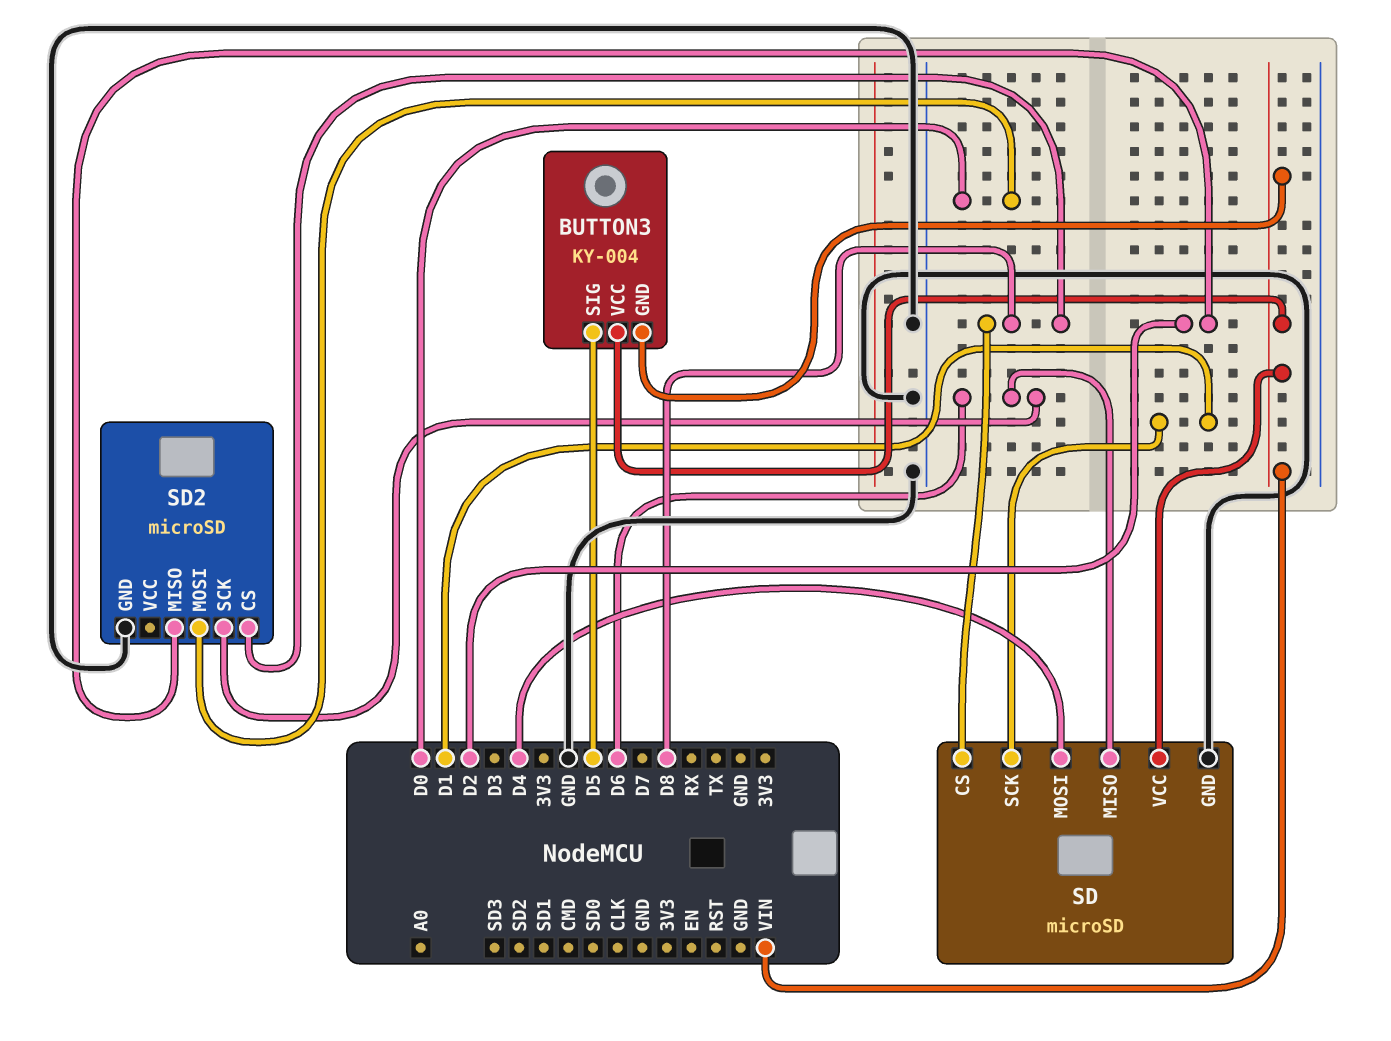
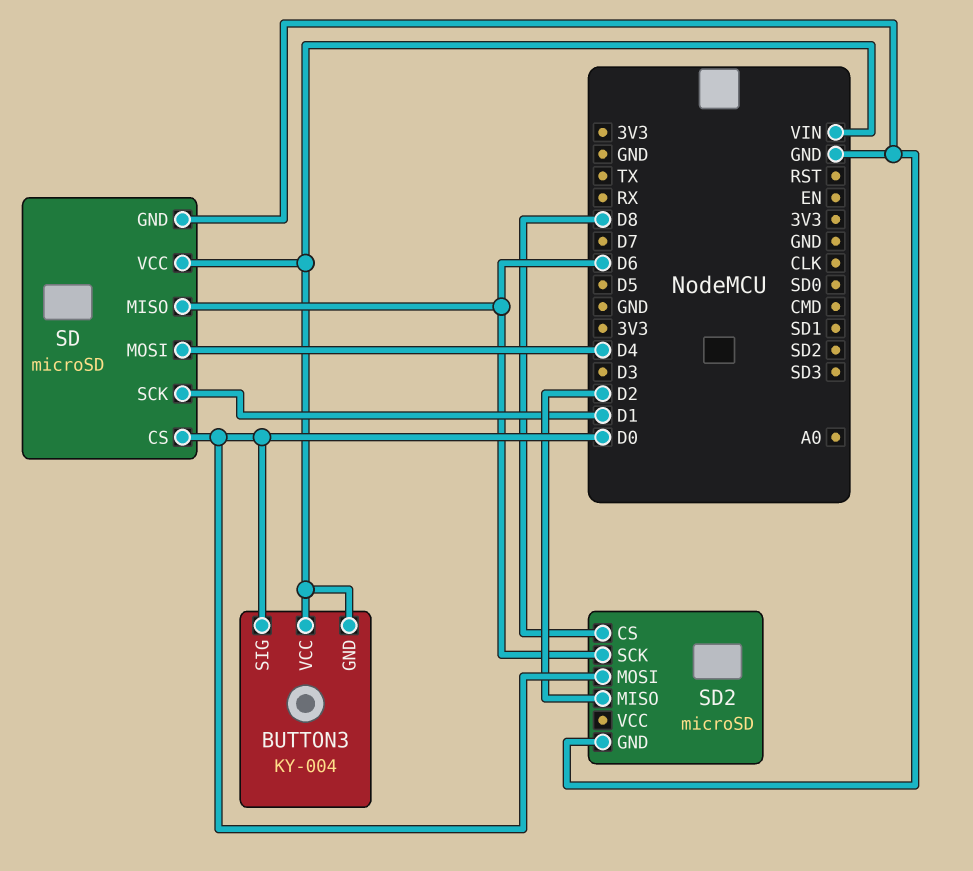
BUTTON3 pin SIG: D5 -> D0
SD pin CS: D8 -> D0

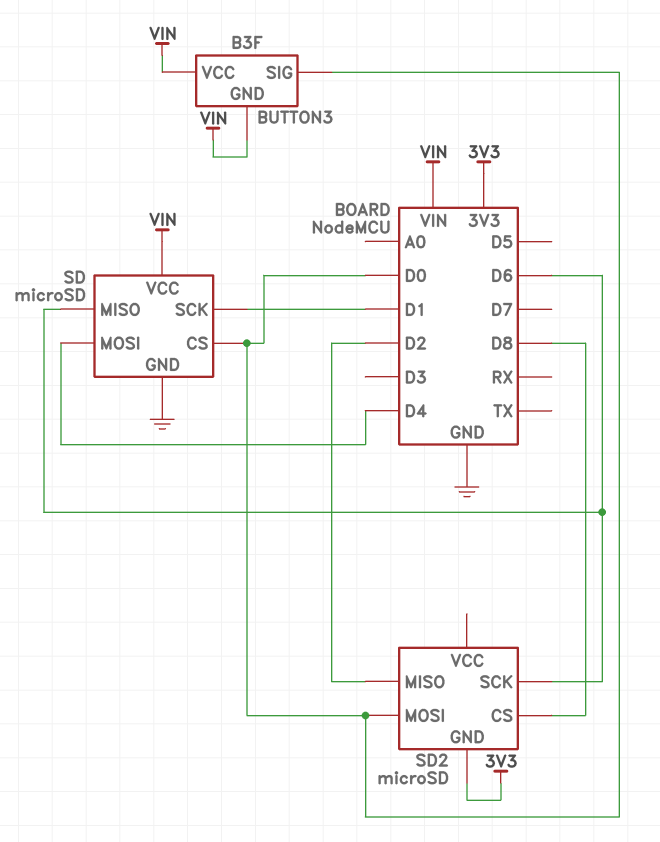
BUTTON3: KY-004 -> B3F
SD2 pin GND: GND -> 3V3

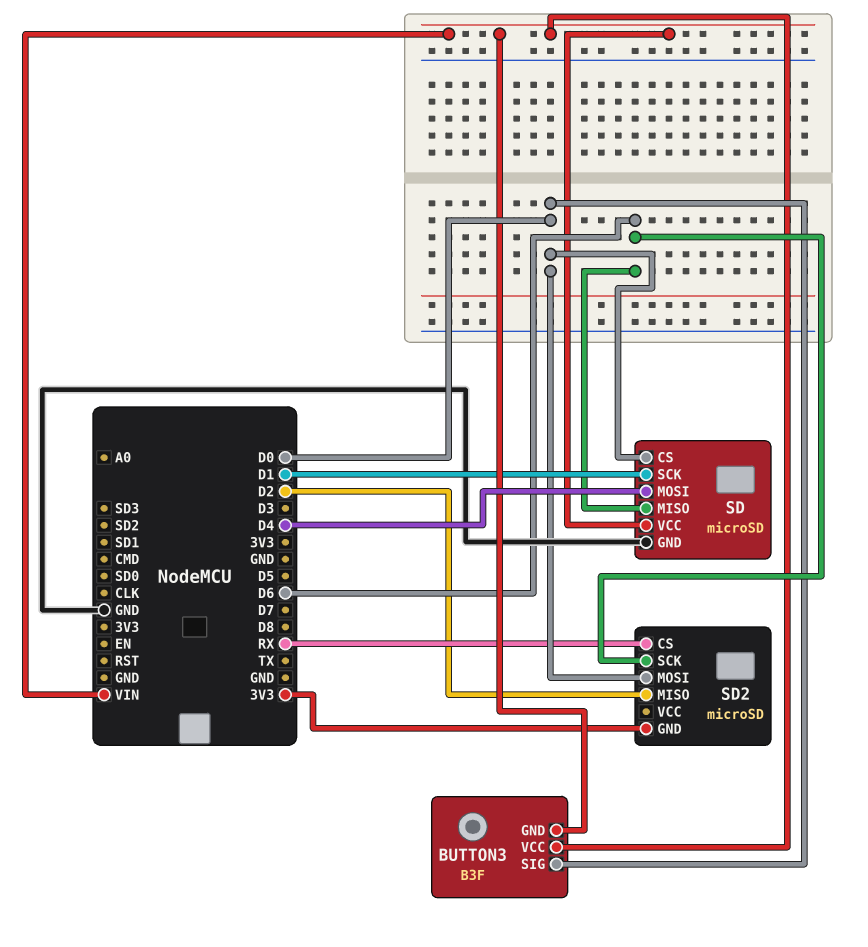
SD2 pin CS: D8 -> RX

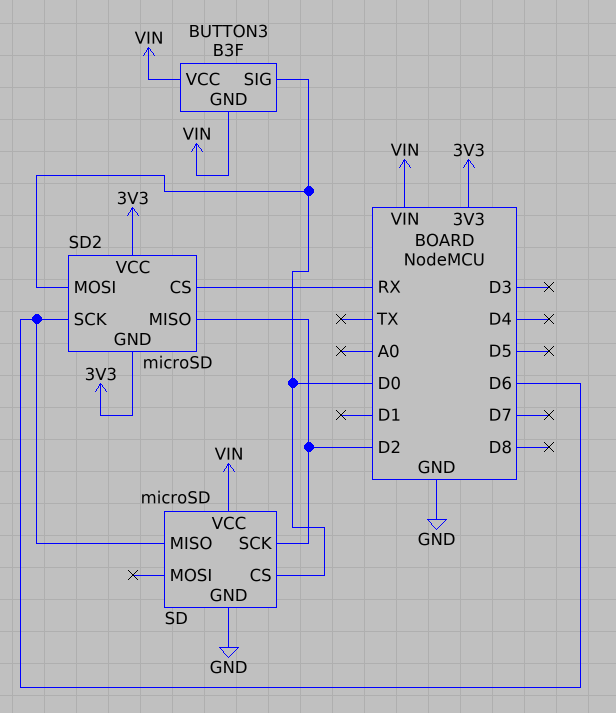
SD pin MOSI: D4 -> none
SD pin SCK: D1 -> D2
SD2 pin VCC: none -> 3V3

